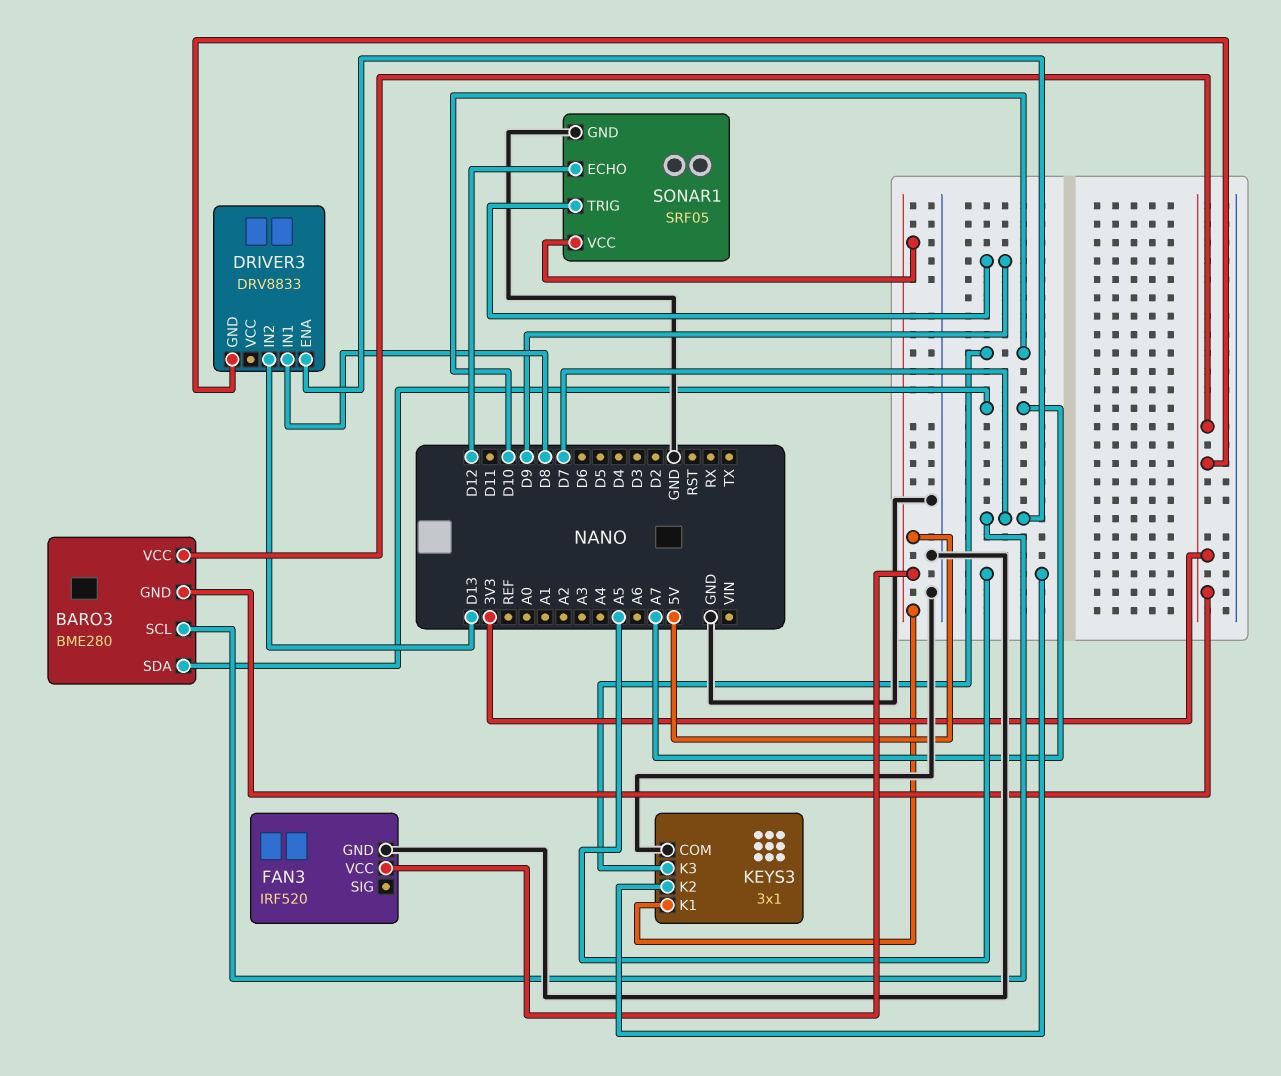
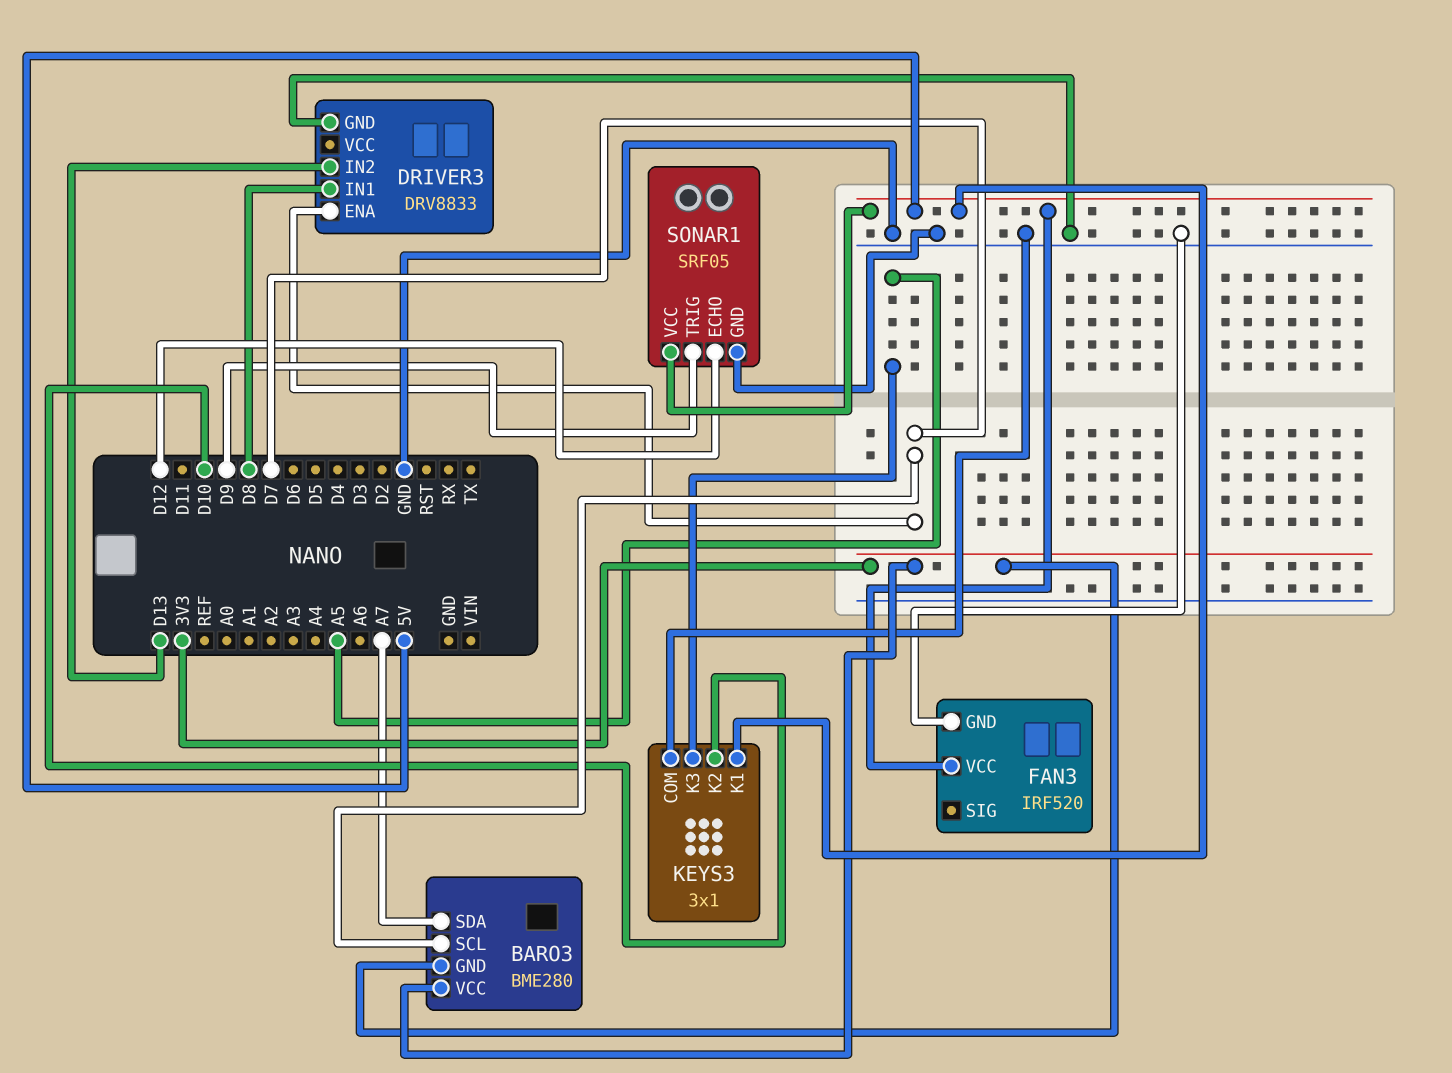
DRIVER3 pin GND: 3V3 -> GND
KEYS3 pin K2: A5 -> D10
KEYS3 pin K3: D10 -> A5

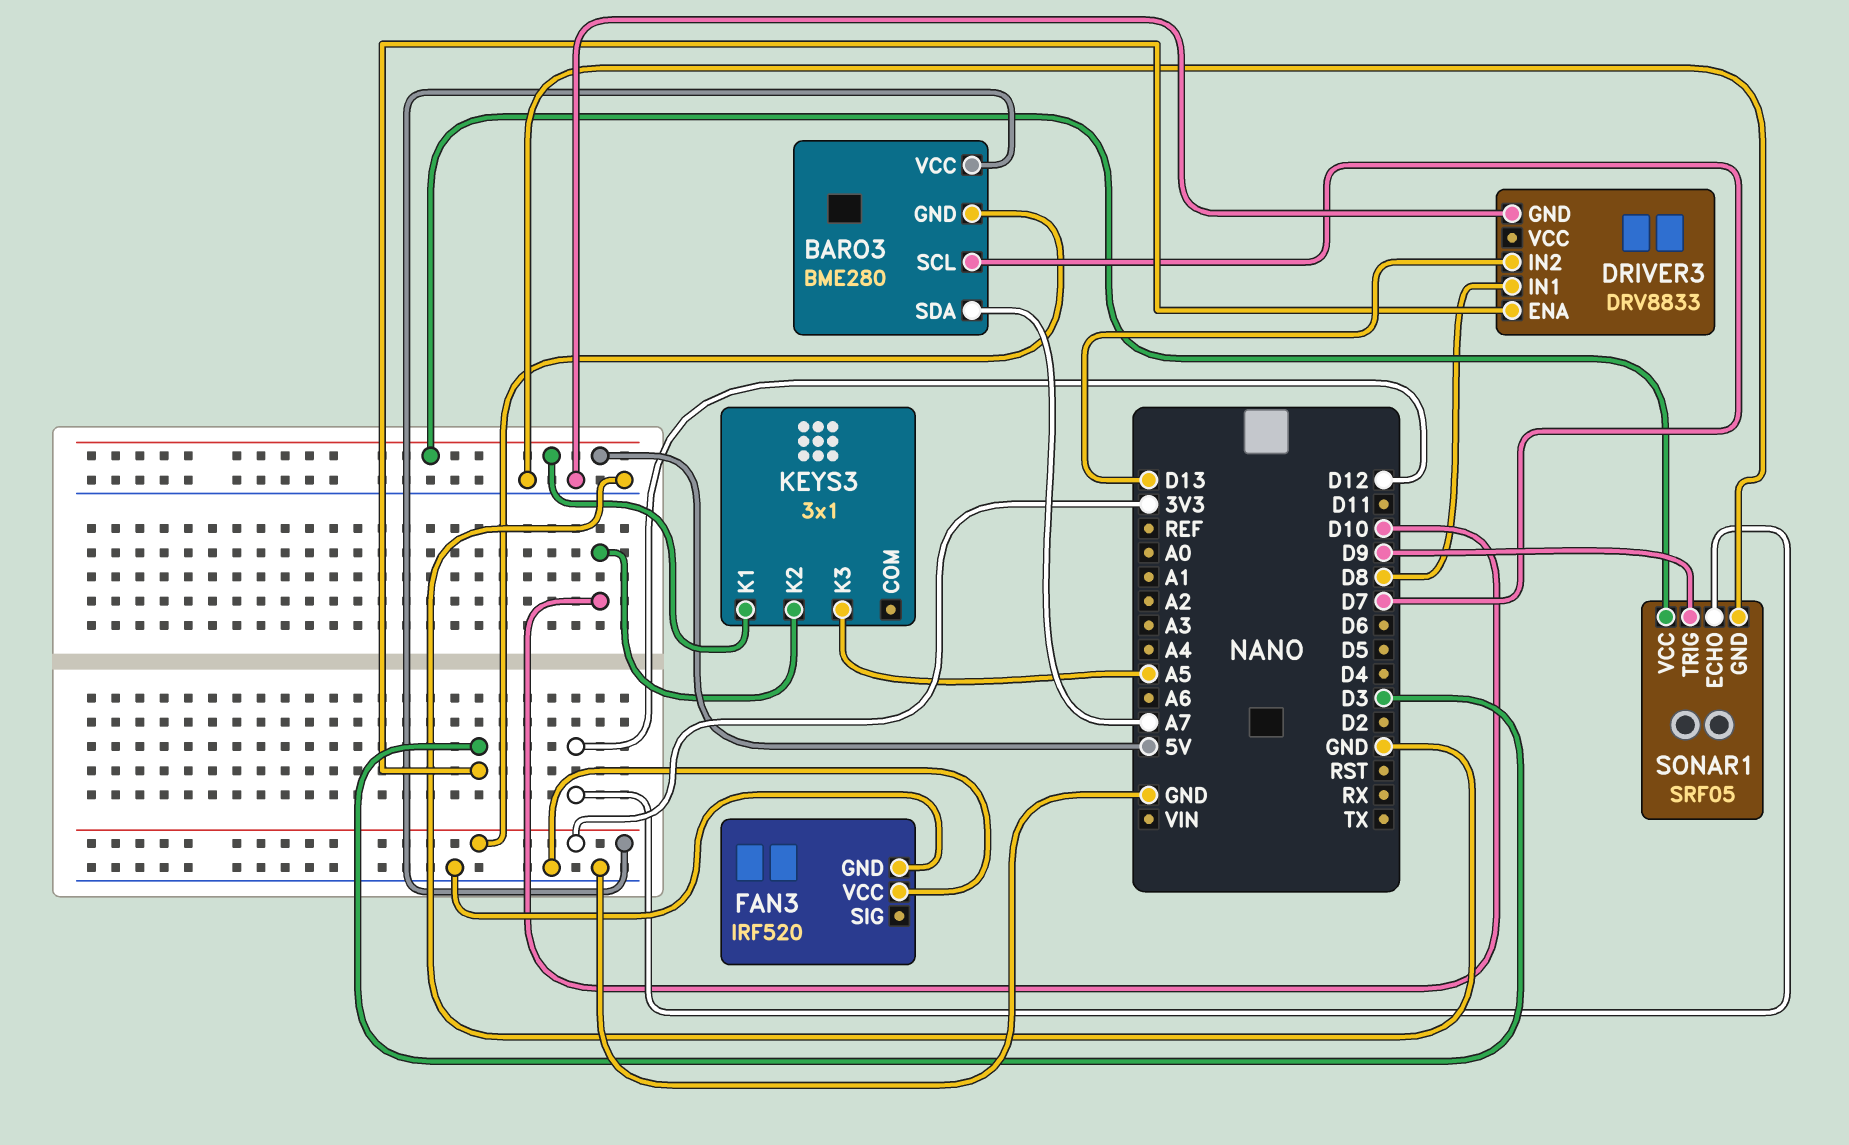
DRIVER3 pin ENA: D7 -> D3
FAN3 pin VCC: 5V -> GND
KEYS3 pin COM: GND -> none

